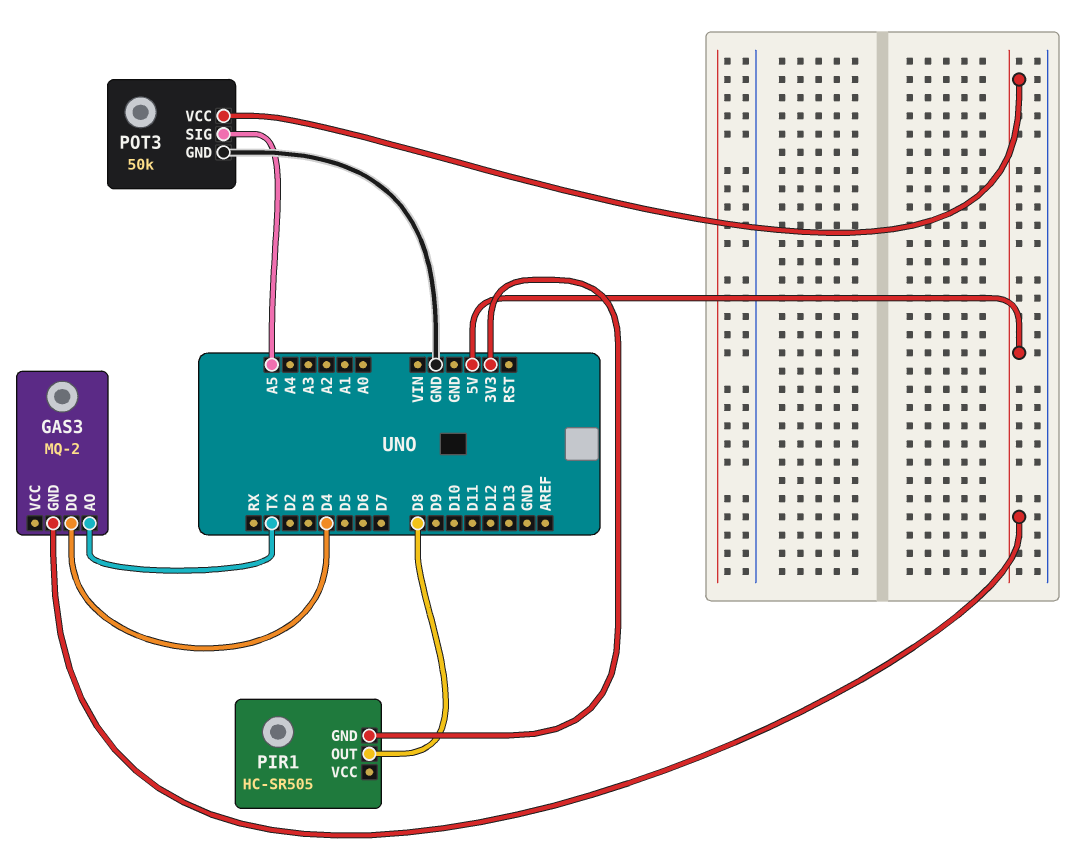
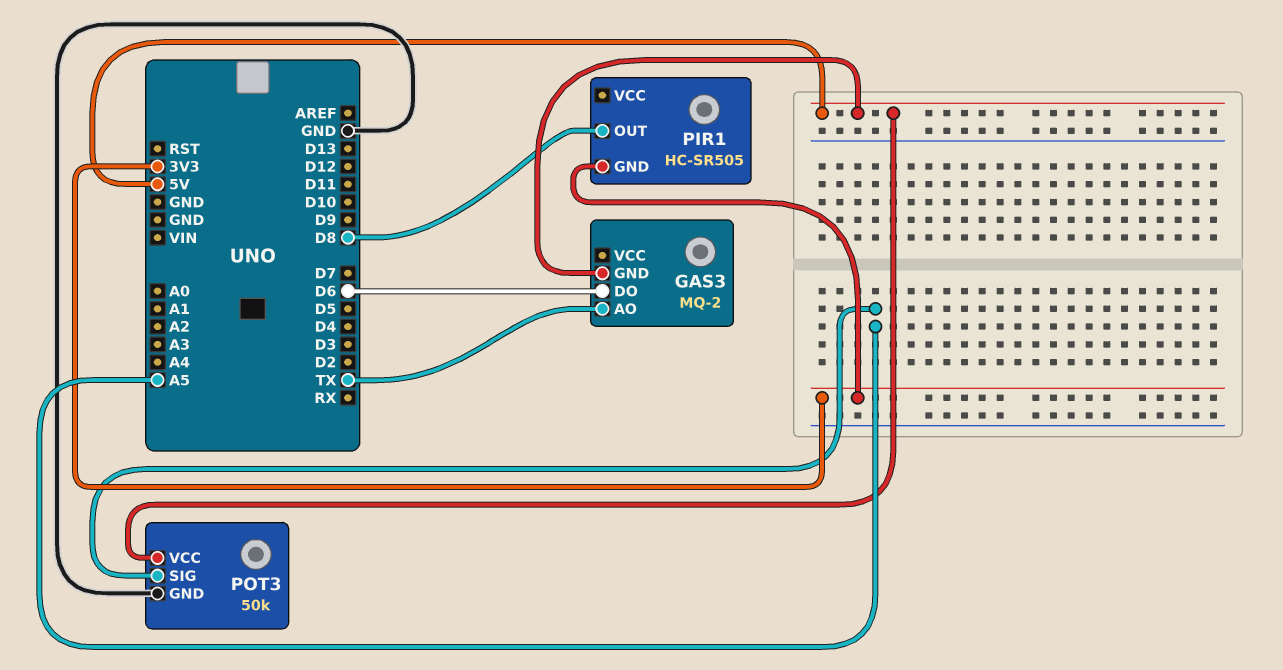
GAS3 pin DO: D4 -> D6

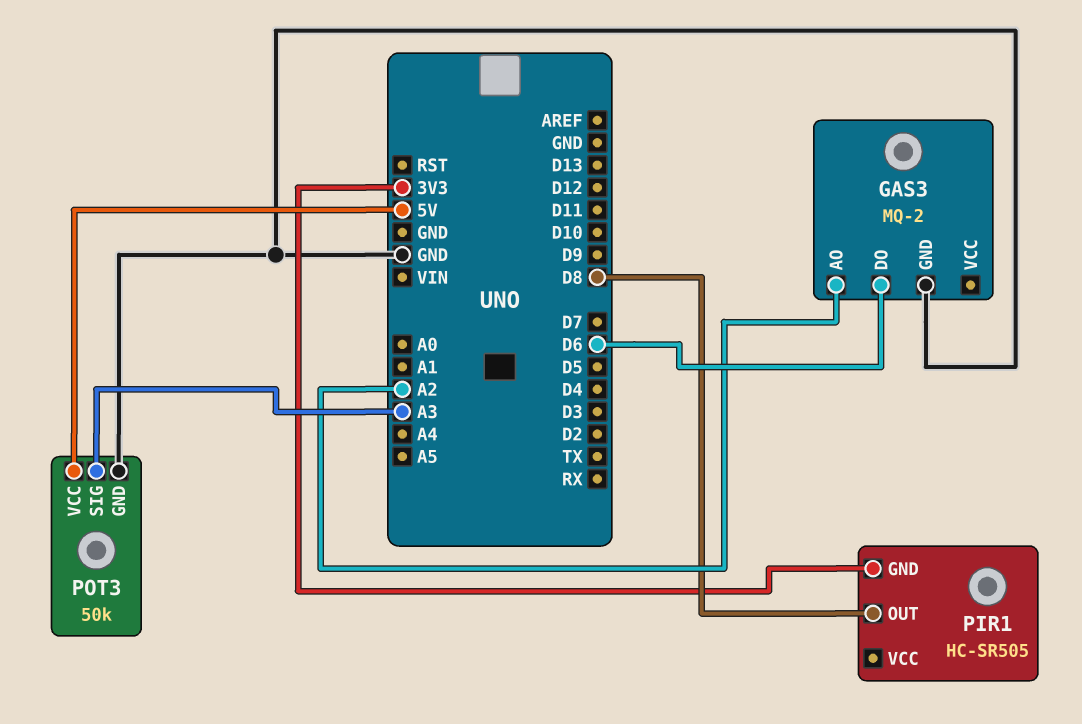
GAS3 pin AO: TX -> A2
GAS3 pin GND: 5V -> GND
POT3 pin SIG: A5 -> A3

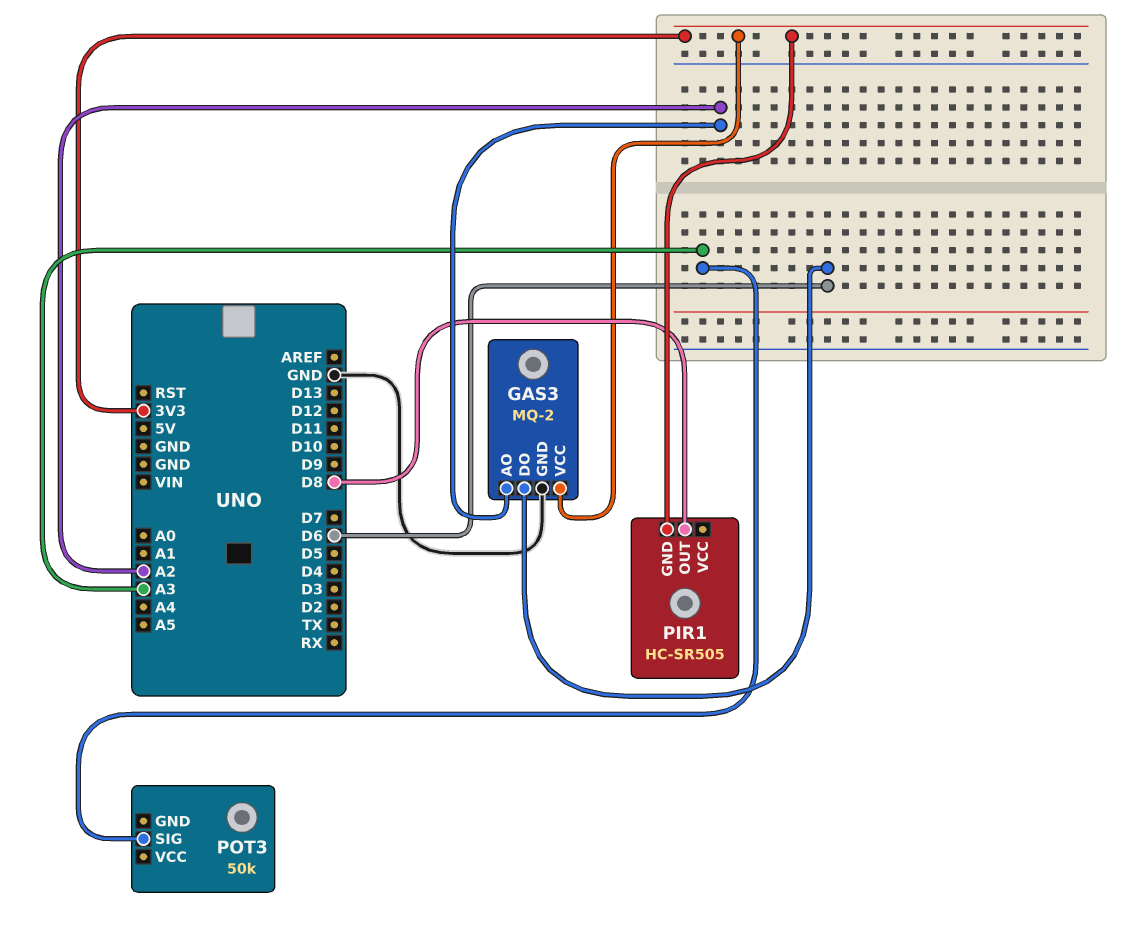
GAS3 pin VCC: none -> 3V3
POT3 pin GND: GND -> none
POT3 pin VCC: 5V -> none

